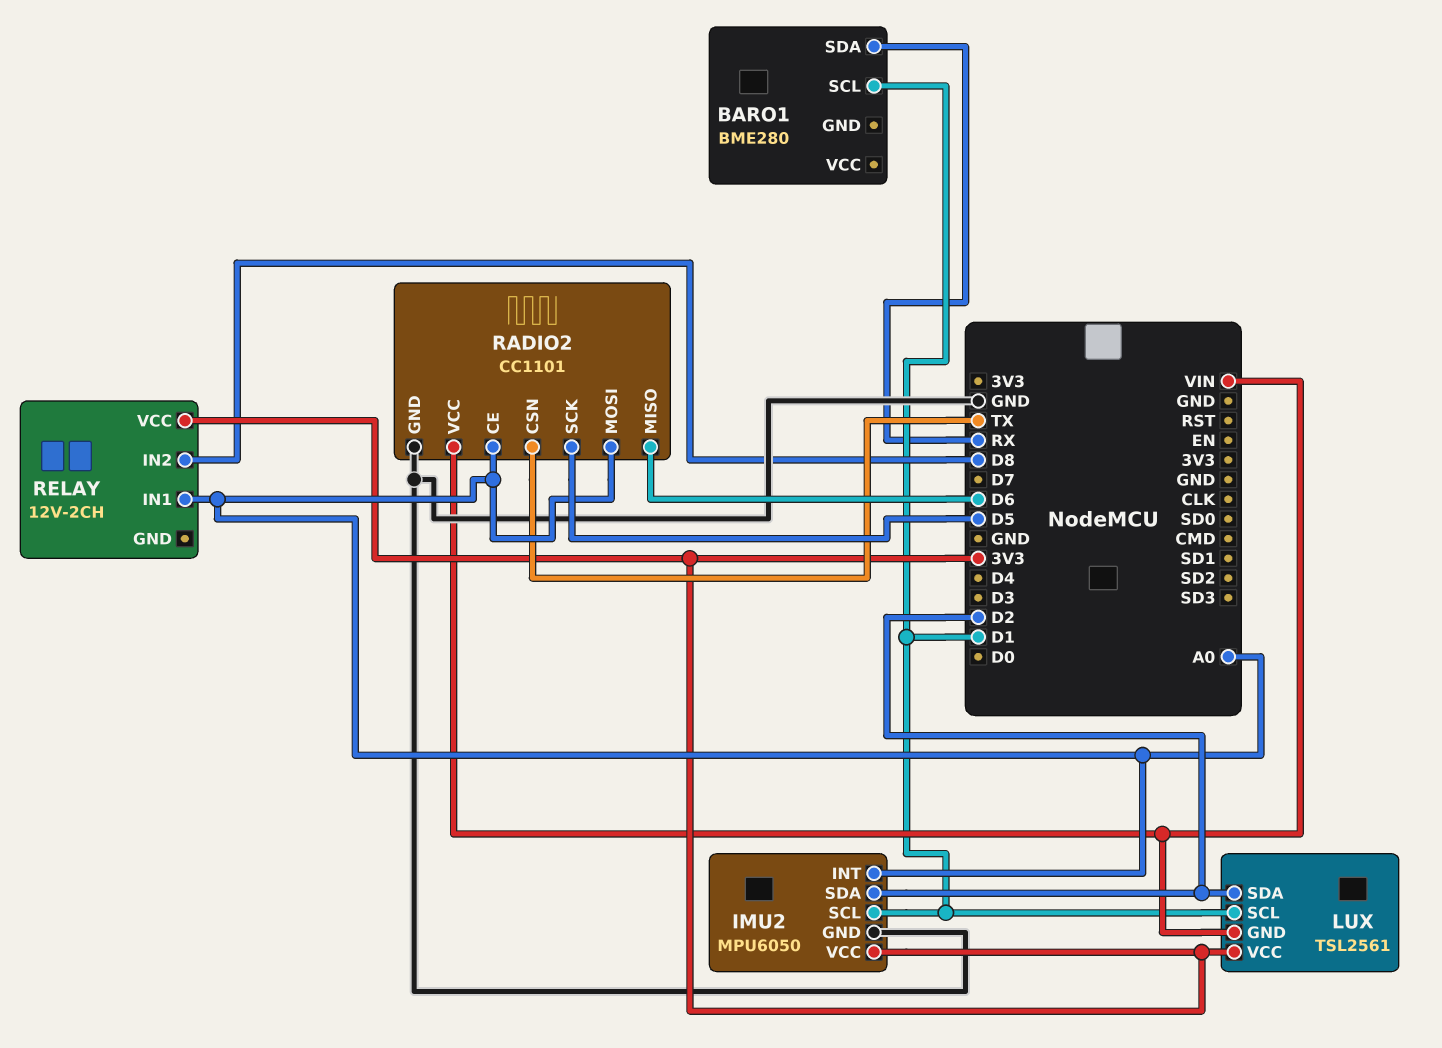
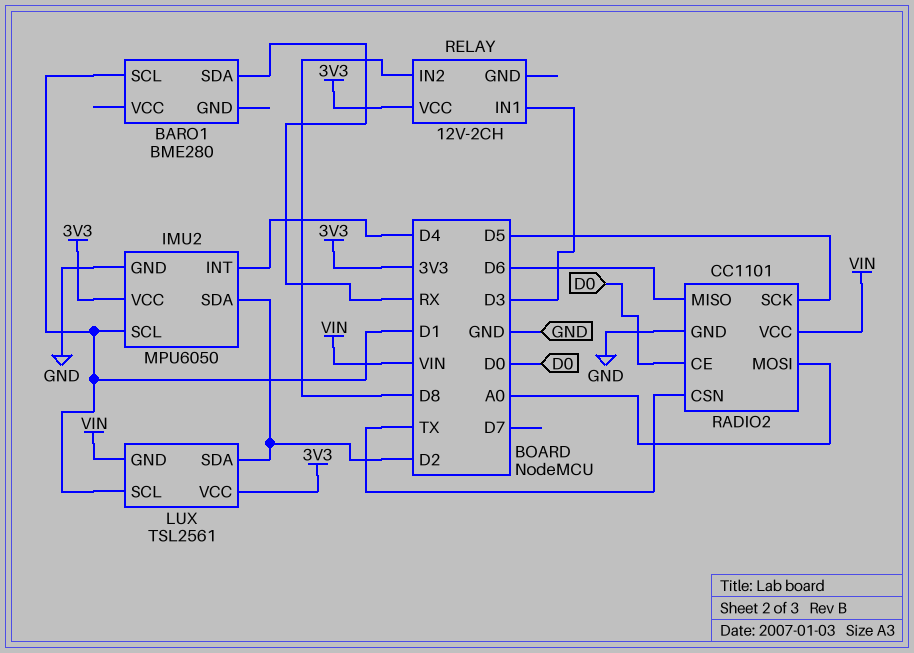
IMU2 pin INT: A0 -> D4
RADIO2 pin CE: A0 -> D0
RELAY pin IN1: A0 -> D3

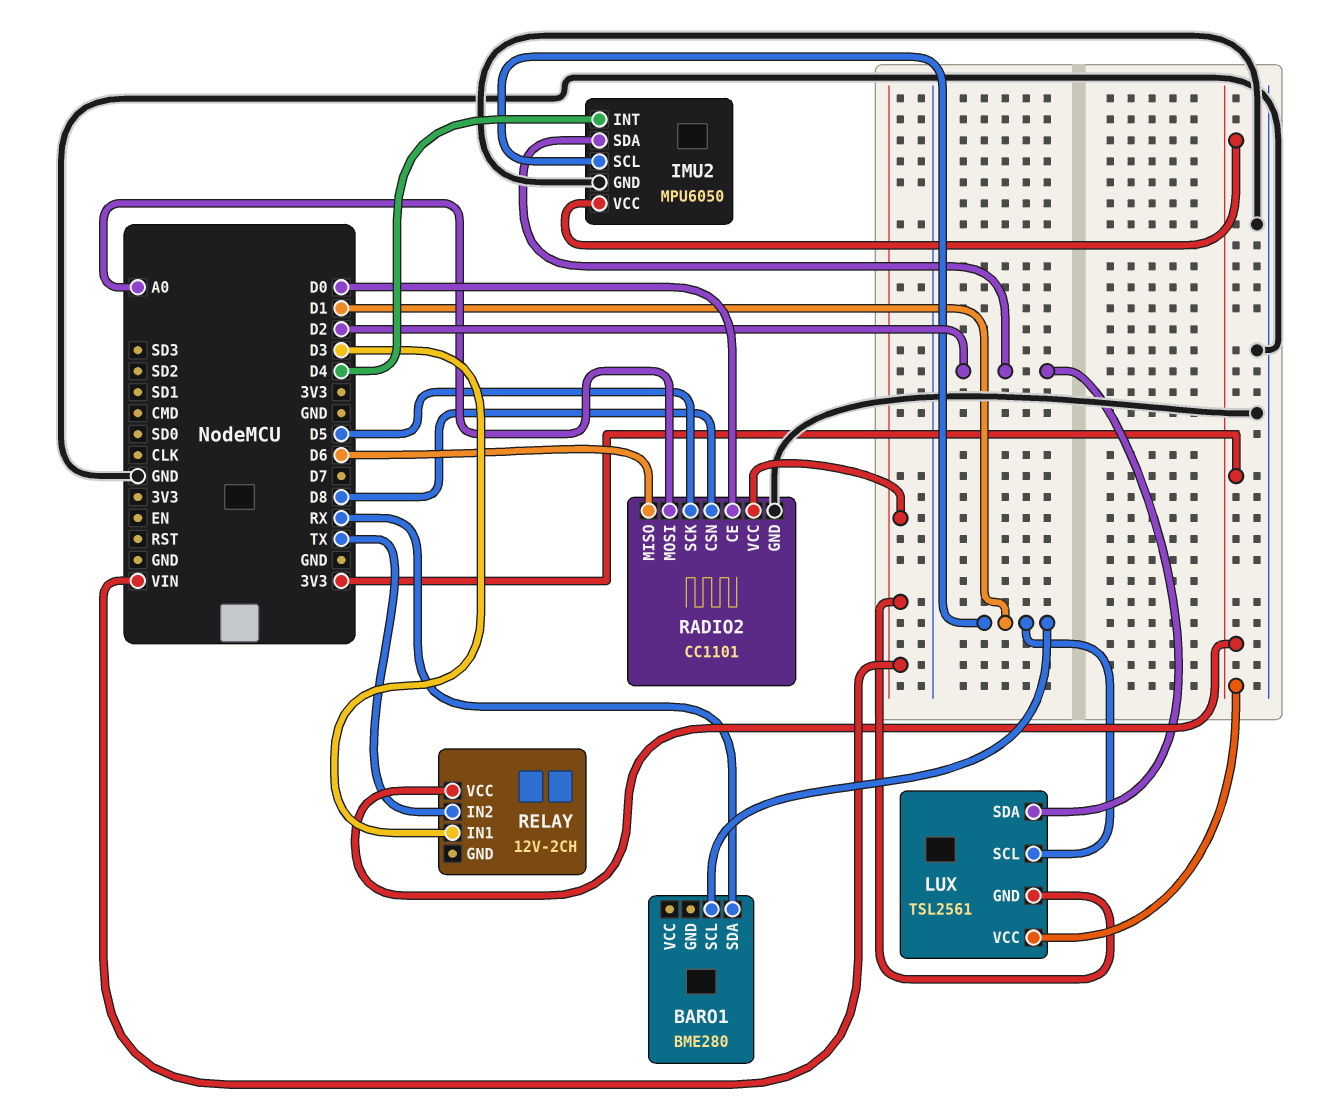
RADIO2 pin CSN: TX -> D8
RELAY pin IN2: D8 -> TX

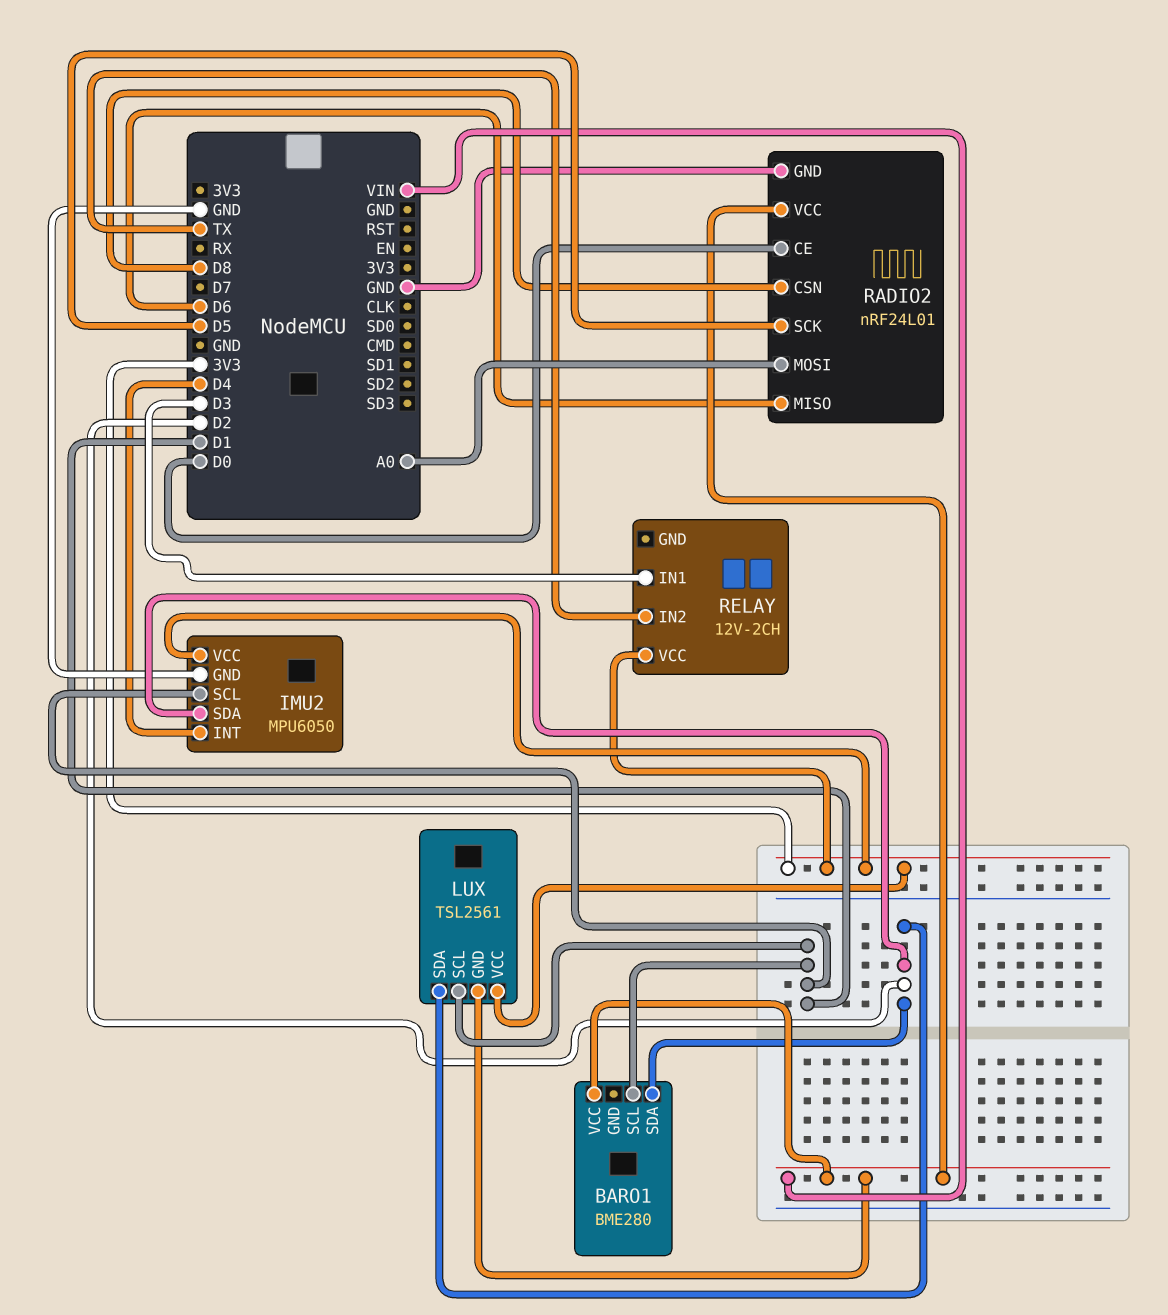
BARO1 pin SDA: RX -> D2
BARO1 pin VCC: none -> VIN
RADIO2: CC1101 -> nRF24L01

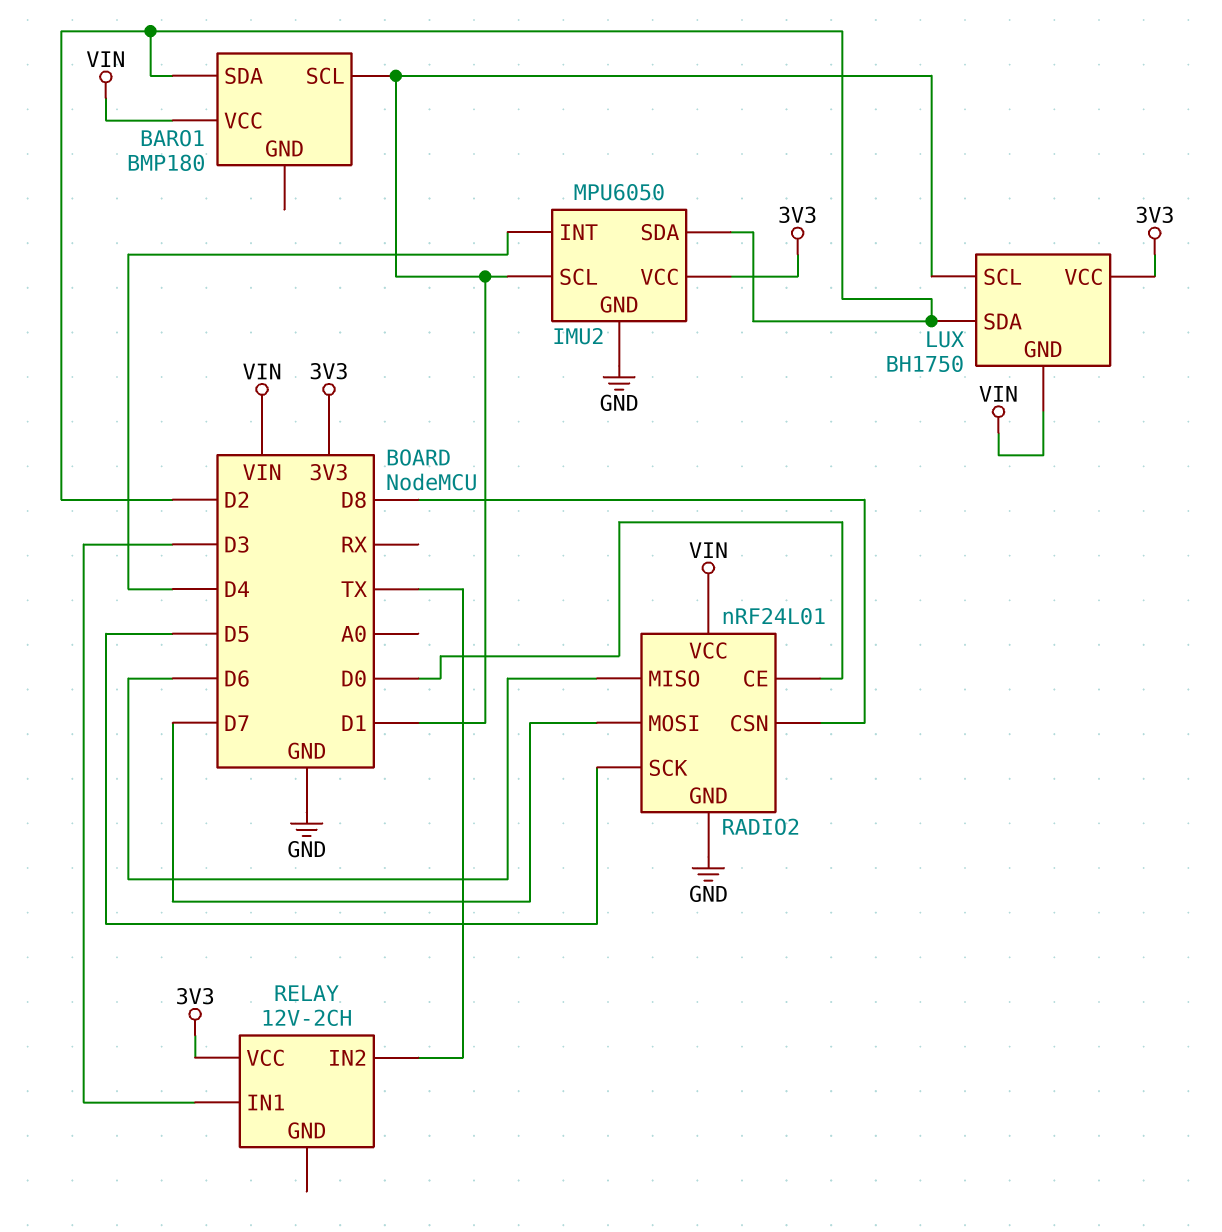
BARO1: BME280 -> BMP180
LUX: TSL2561 -> BH1750
RADIO2 pin MOSI: A0 -> D7

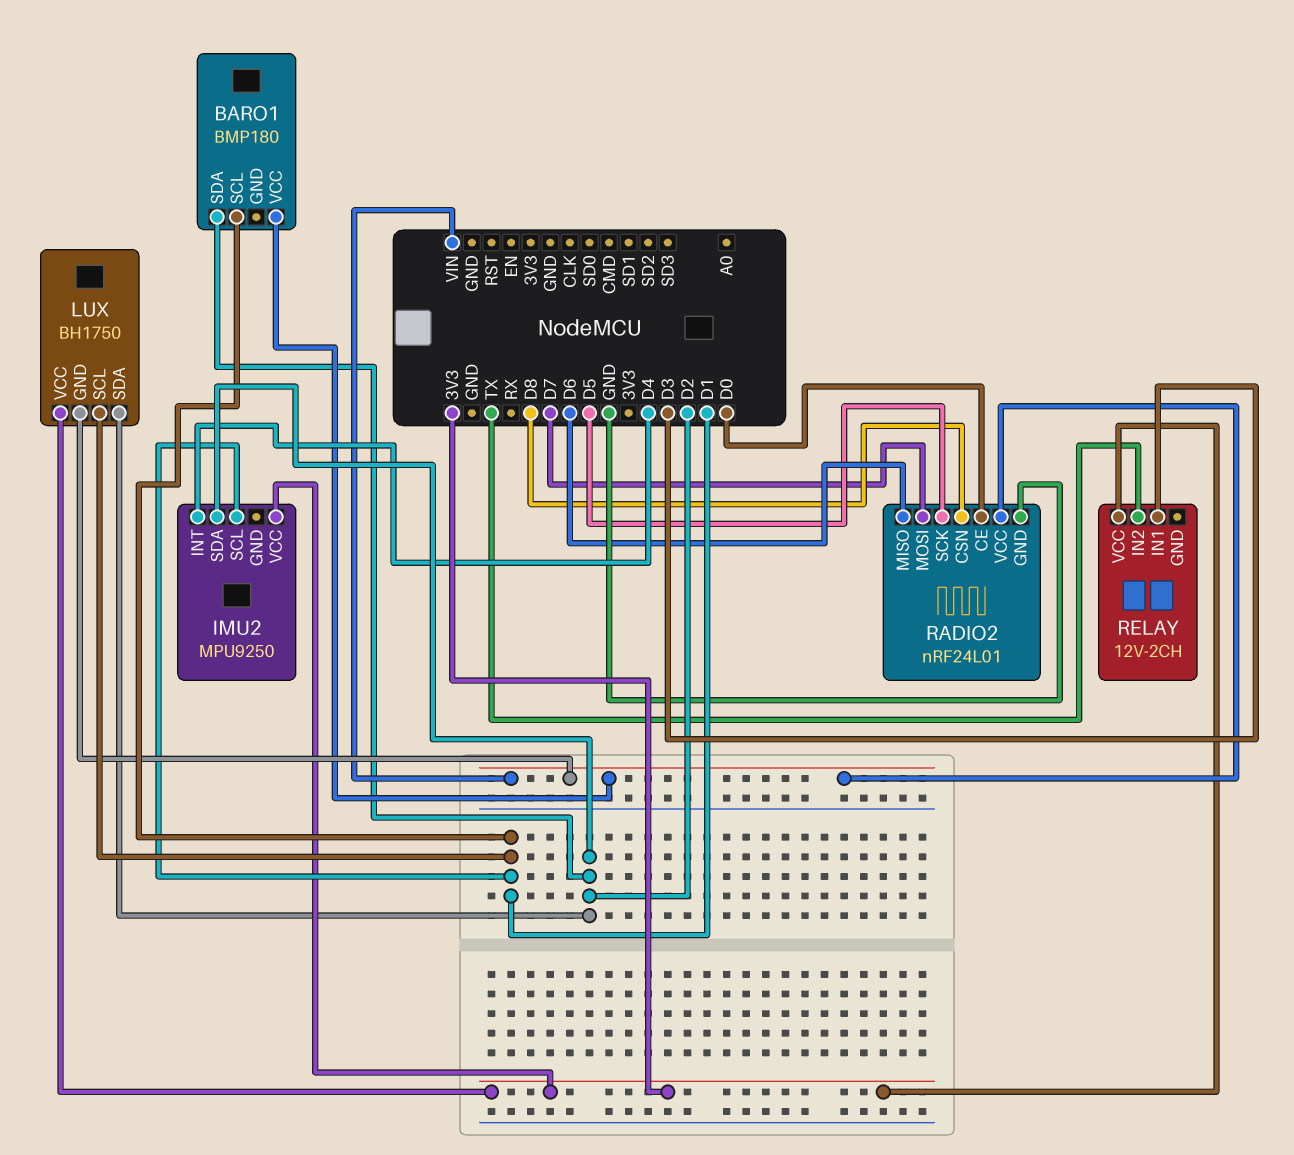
IMU2: MPU6050 -> MPU9250
IMU2 pin GND: GND -> none

